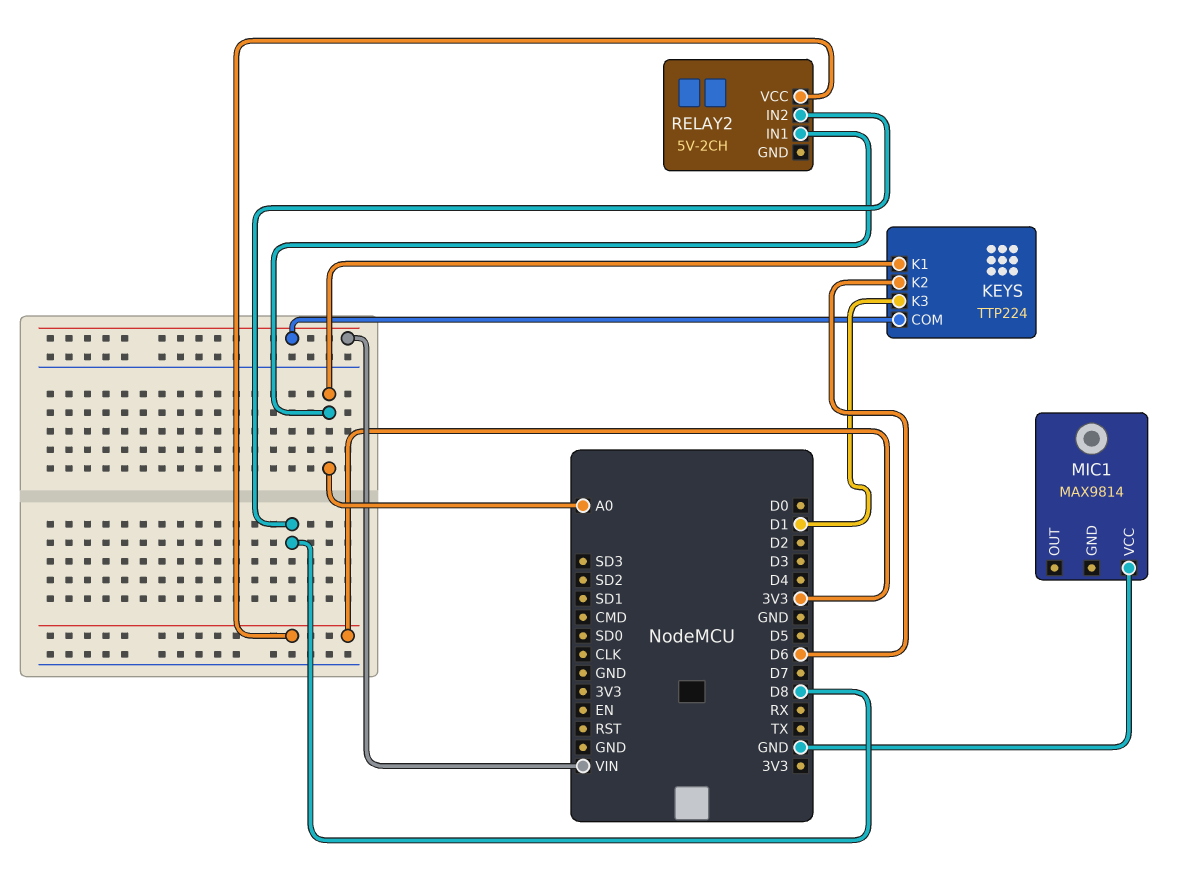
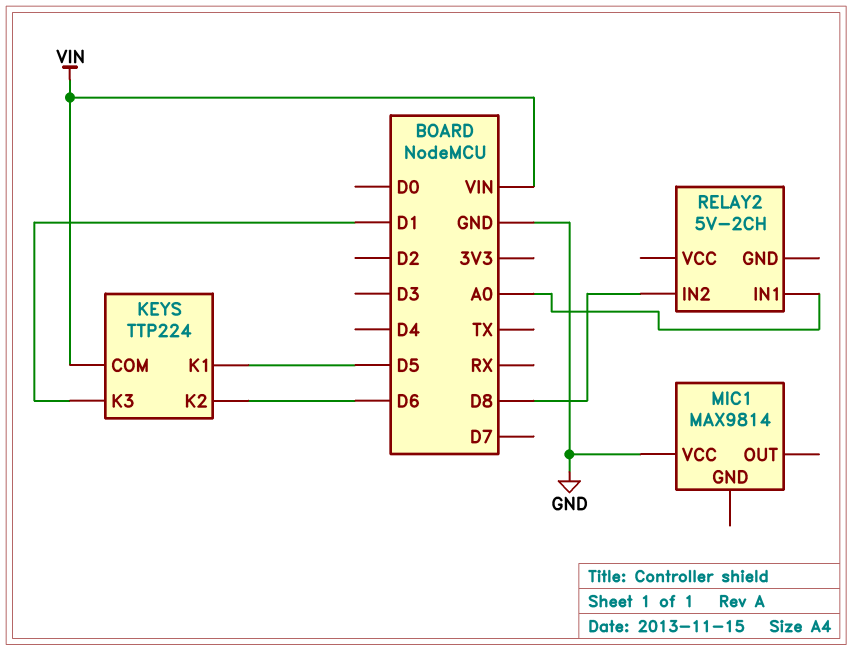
KEYS pin K1: A0 -> D5
RELAY2 pin VCC: 3V3 -> none

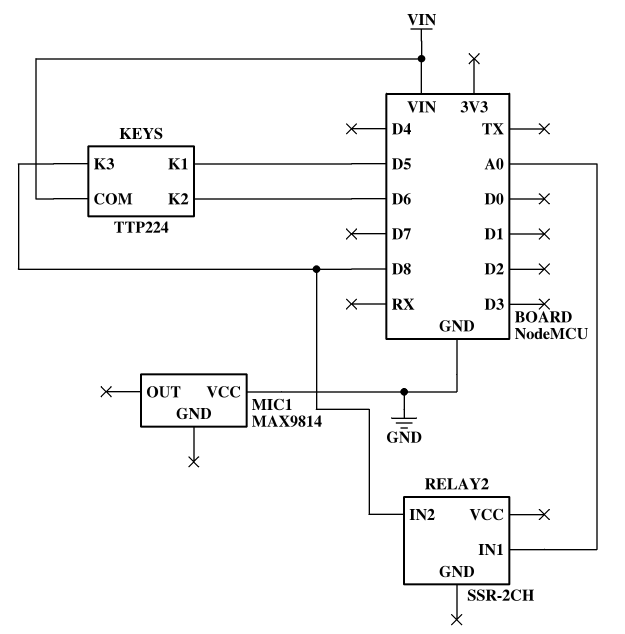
KEYS pin K3: D1 -> D8
RELAY2: 5V-2CH -> SSR-2CH

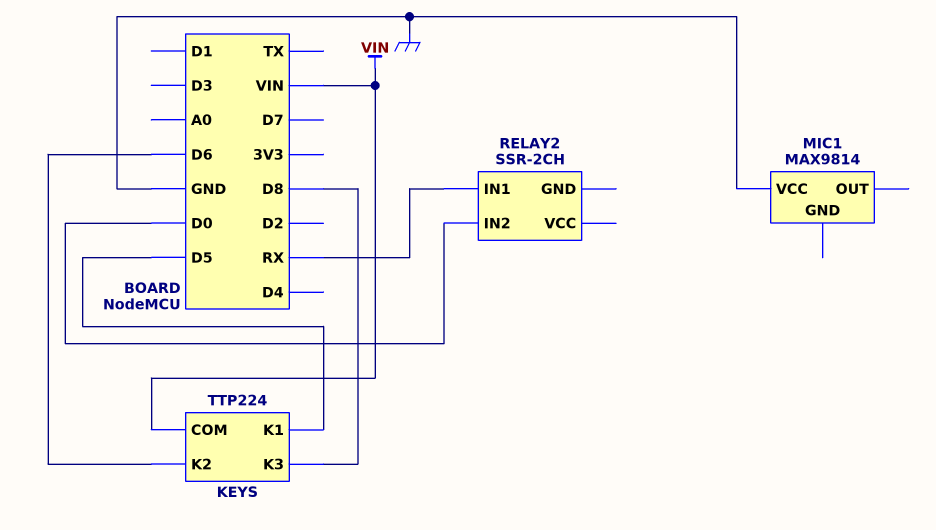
RELAY2 pin IN1: A0 -> RX
RELAY2 pin IN2: D8 -> D0

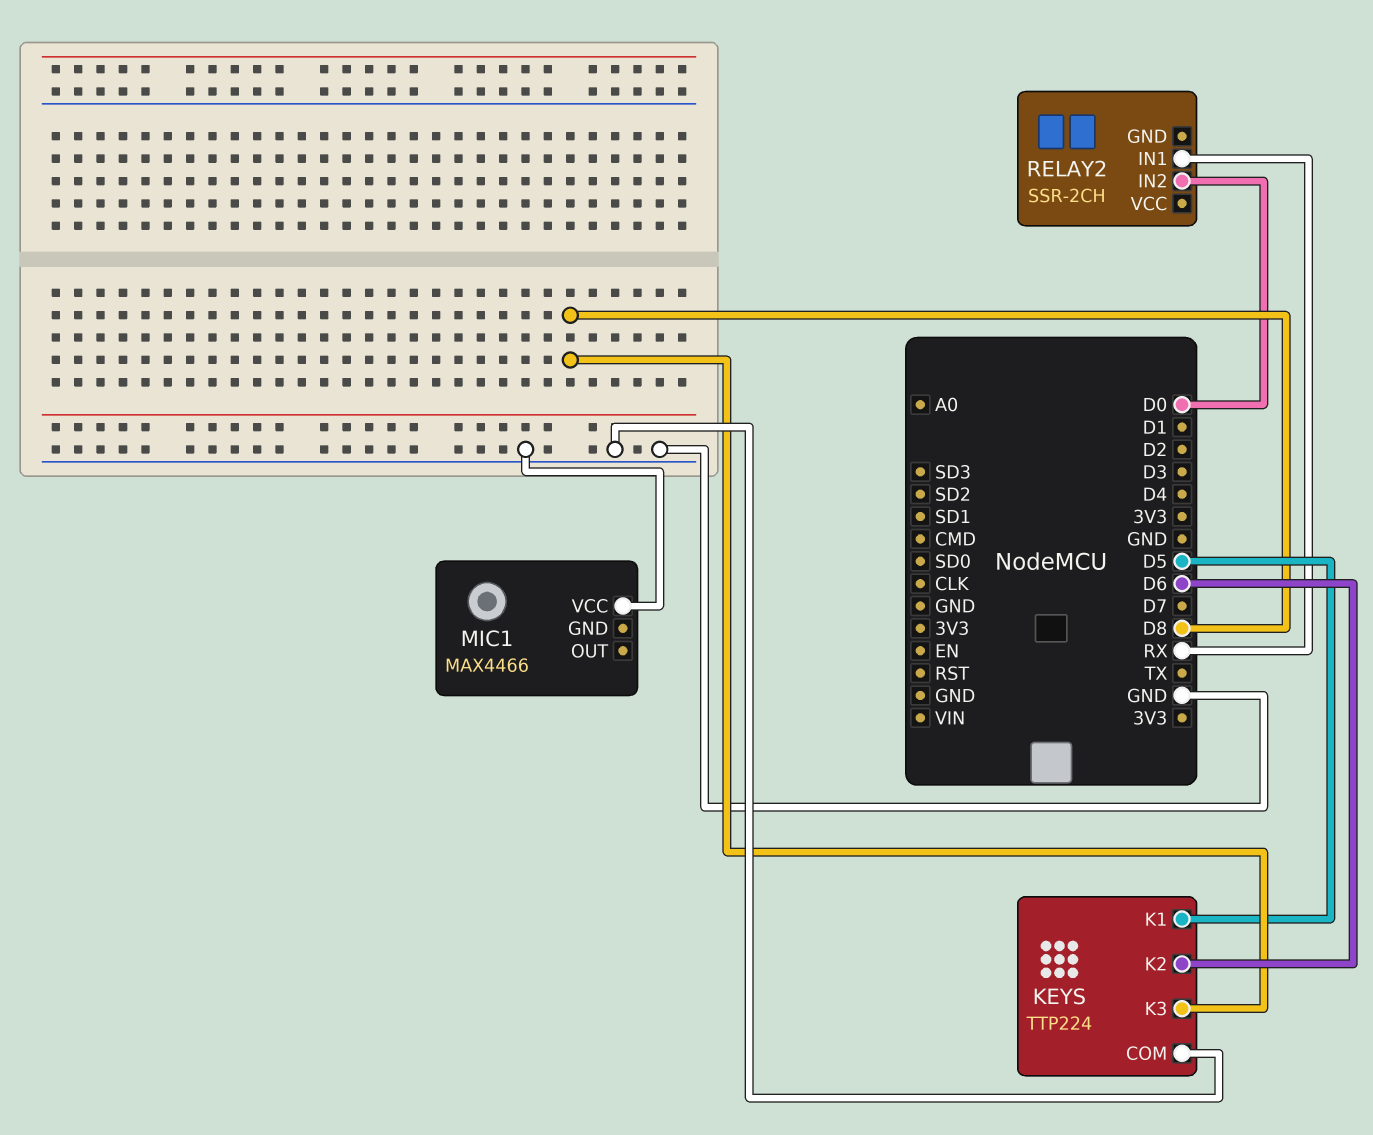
KEYS pin COM: VIN -> GND
MIC1: MAX9814 -> MAX4466

